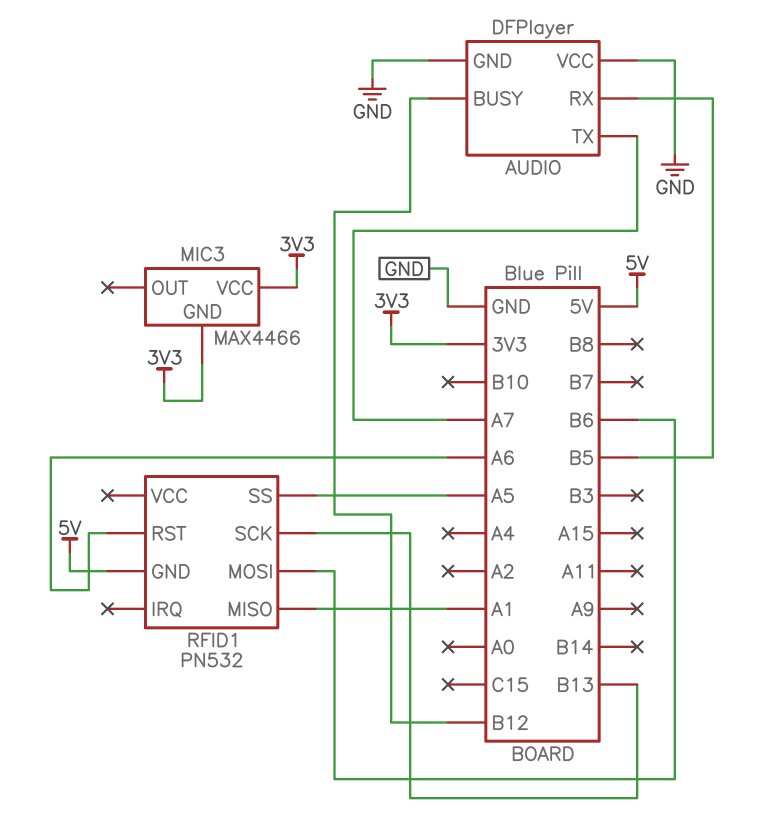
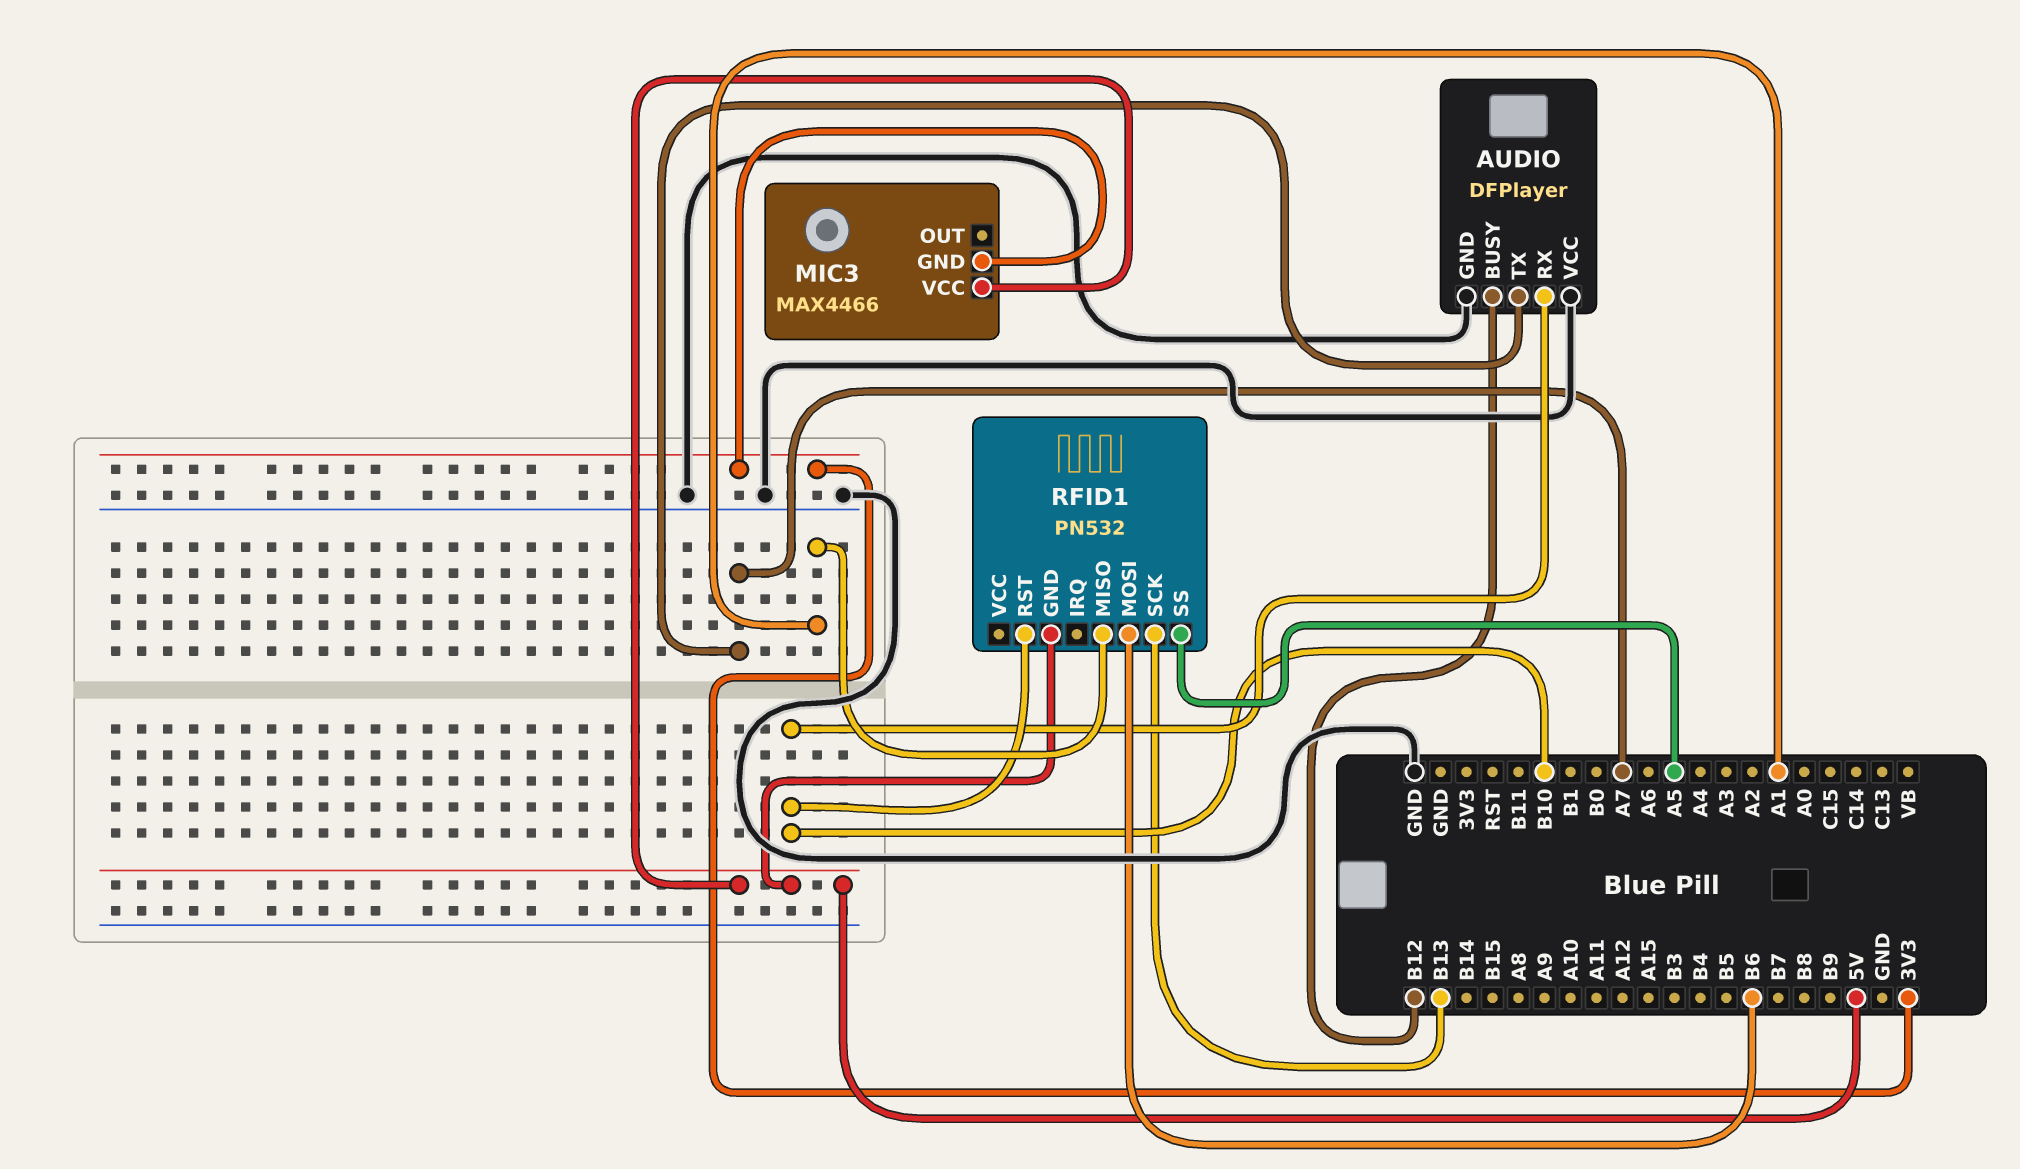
AUDIO pin RX: B5 -> B10
MIC3 pin VCC: 3V3 -> 5V
RFID1 pin RST: A6 -> B10

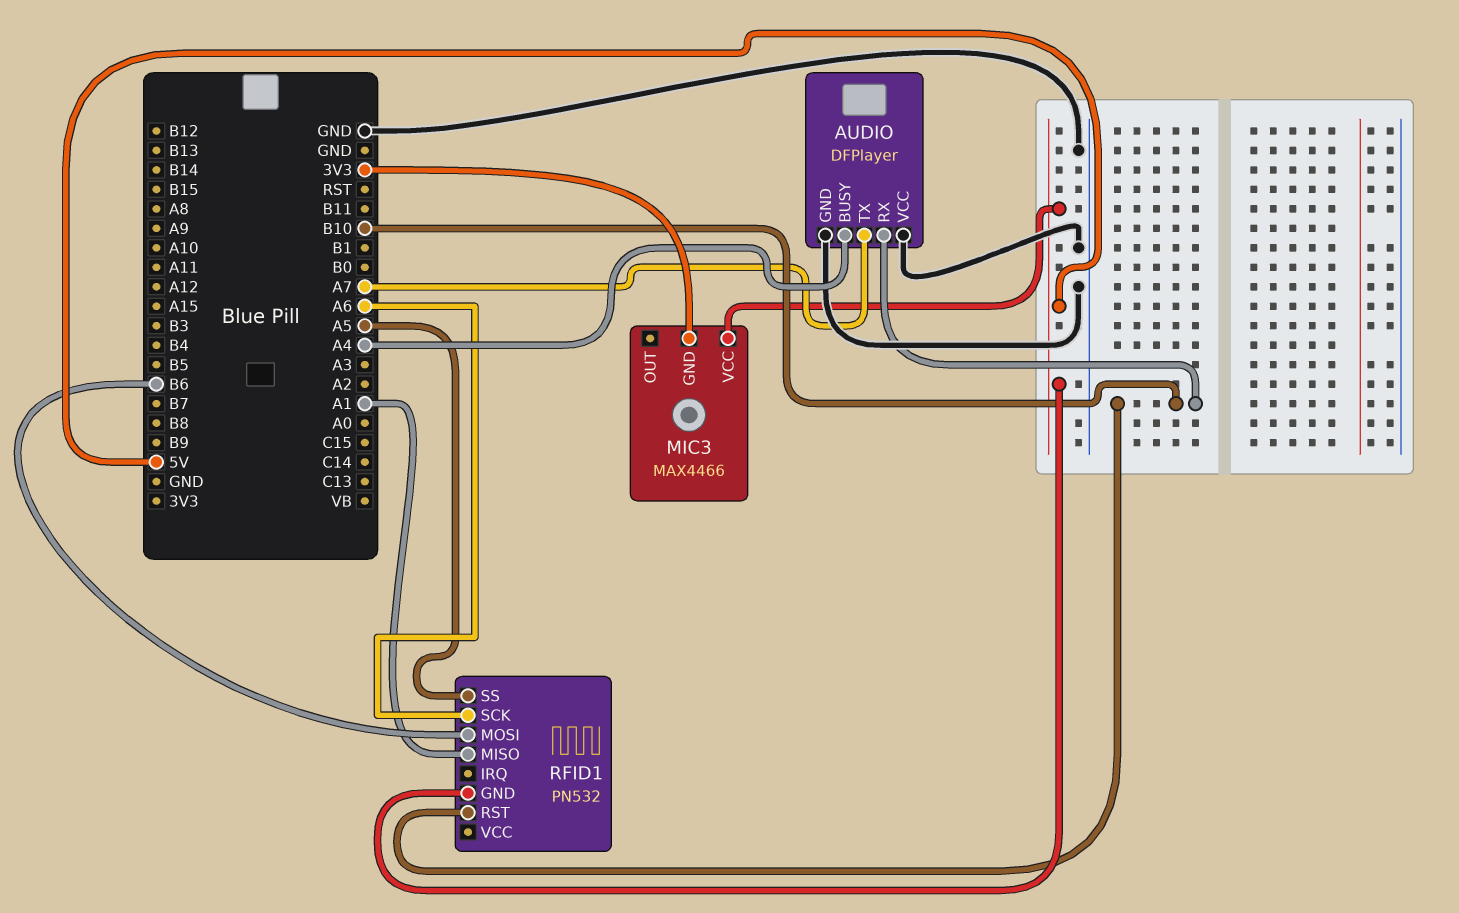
AUDIO pin BUSY: B12 -> A4
RFID1 pin SCK: B13 -> A6

